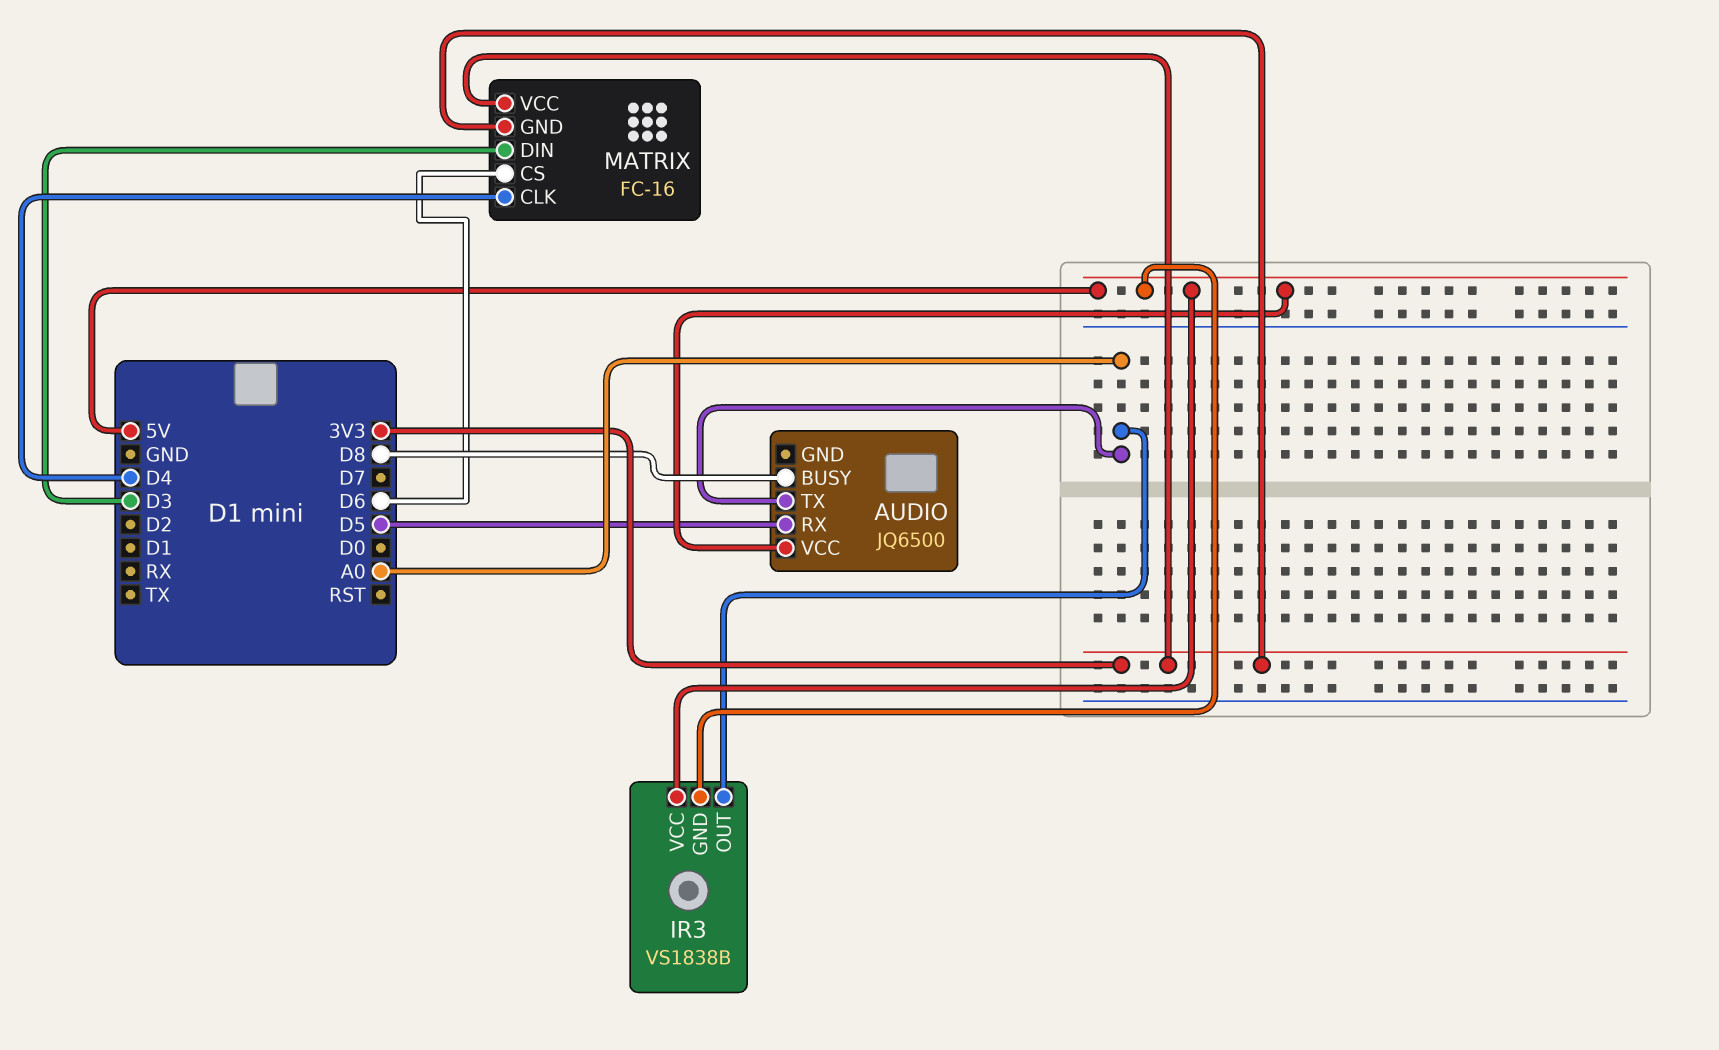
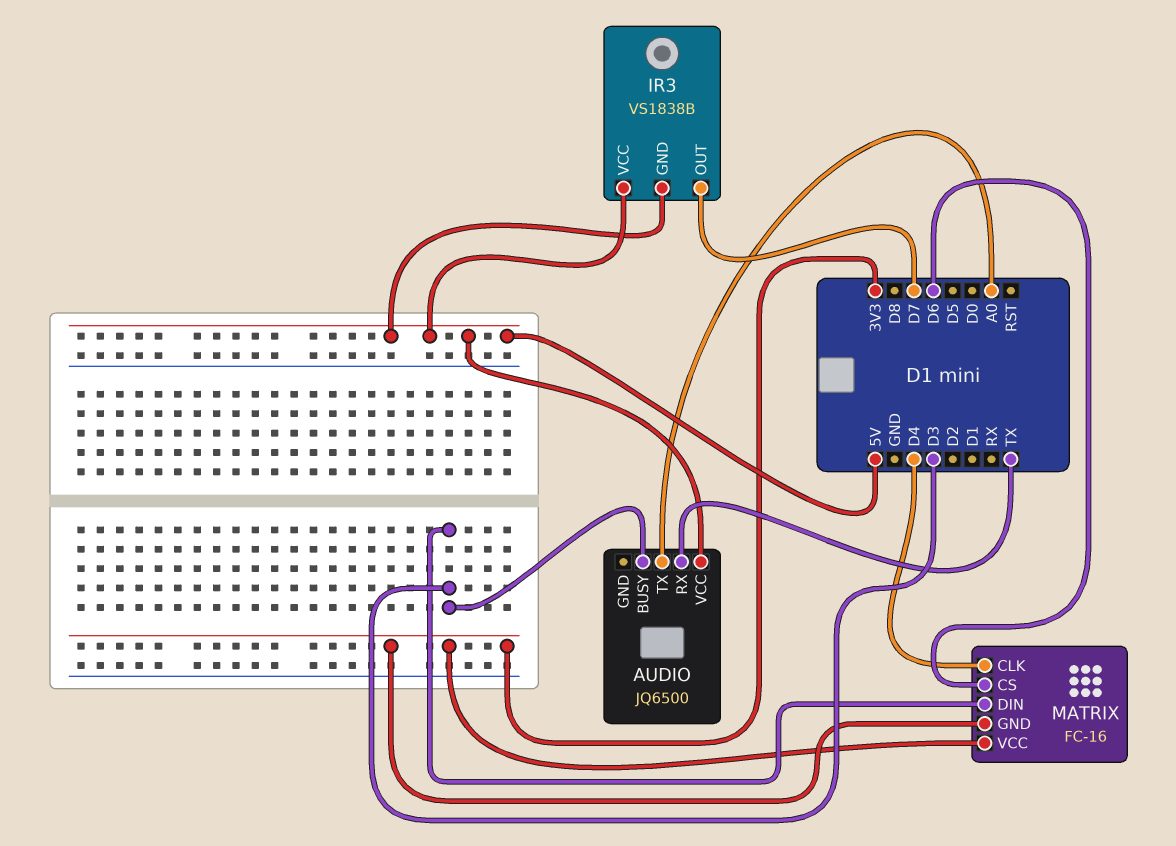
AUDIO pin BUSY: D8 -> D3
AUDIO pin RX: D5 -> TX
IR3 pin OUT: A0 -> D7

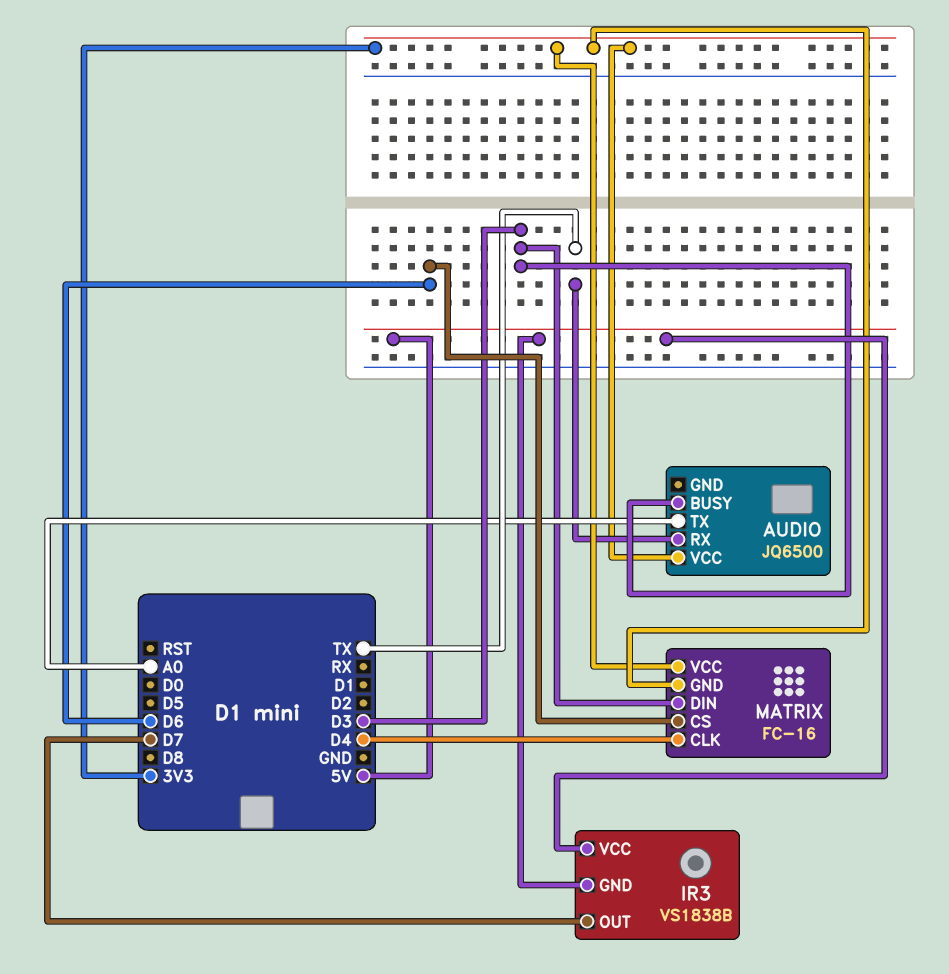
AUDIO pin VCC: 5V -> 3V3

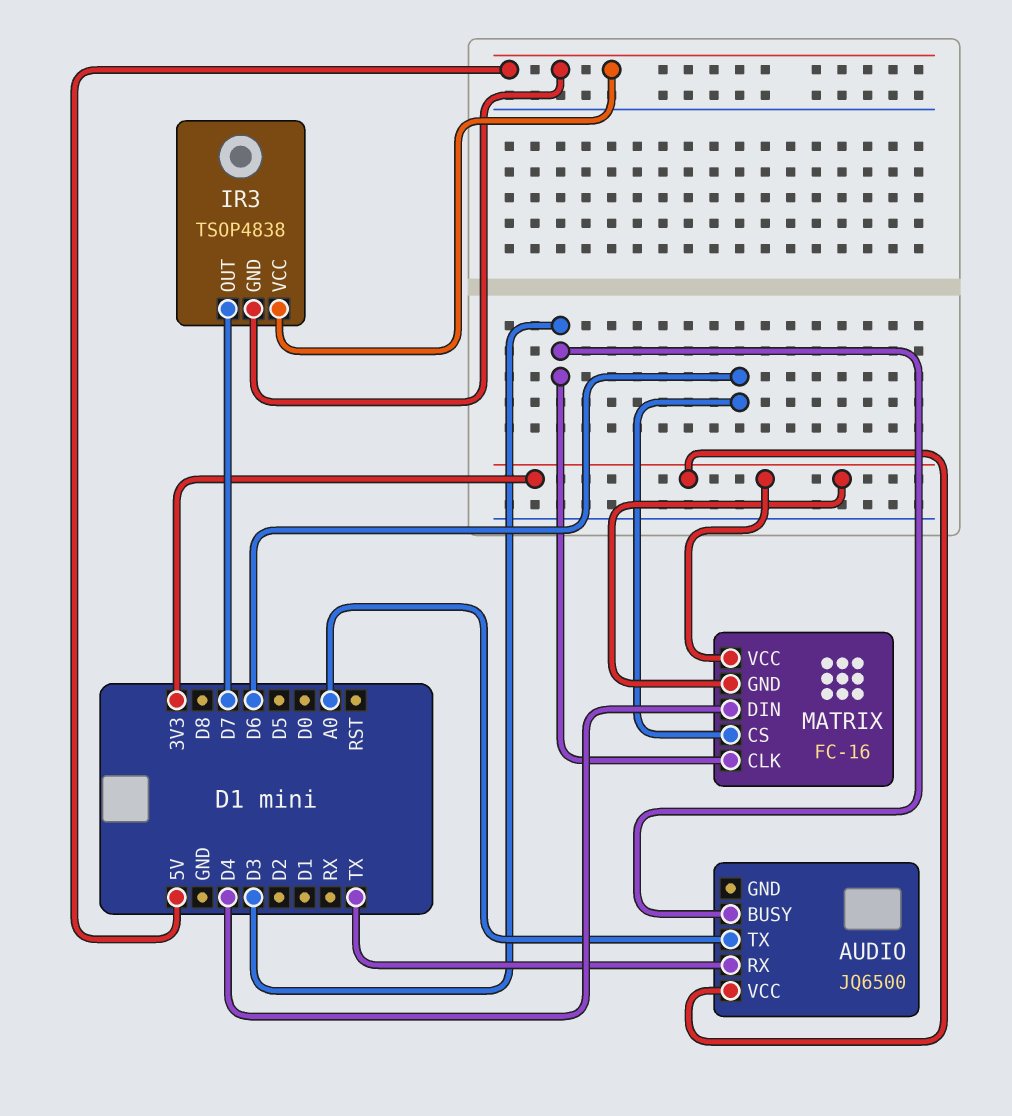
IR3: VS1838B -> TSOP4838
MATRIX pin CLK: D4 -> D3
MATRIX pin DIN: D3 -> D4

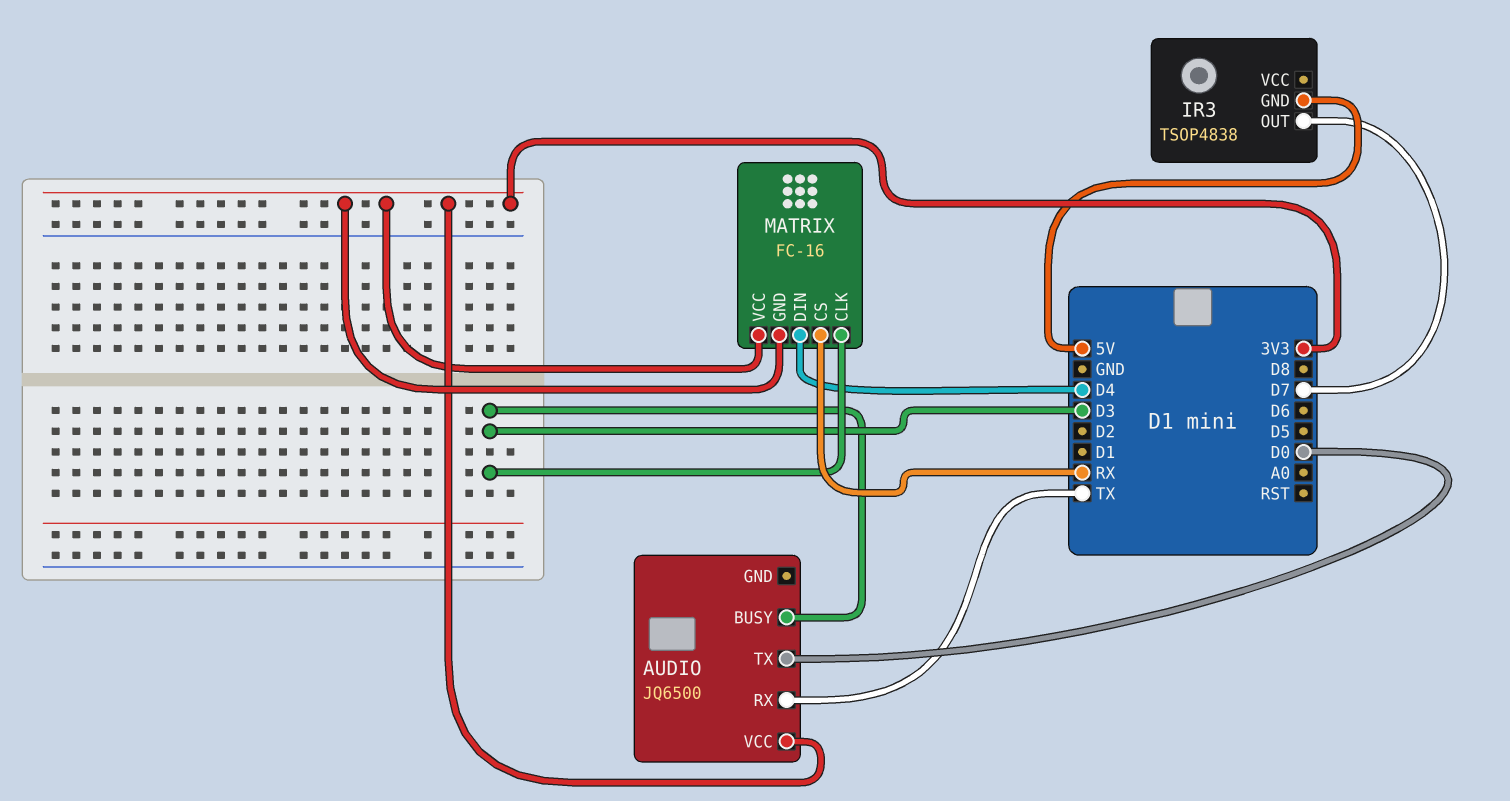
AUDIO pin TX: A0 -> D0
IR3 pin VCC: 5V -> none
MATRIX pin CS: D6 -> RX

